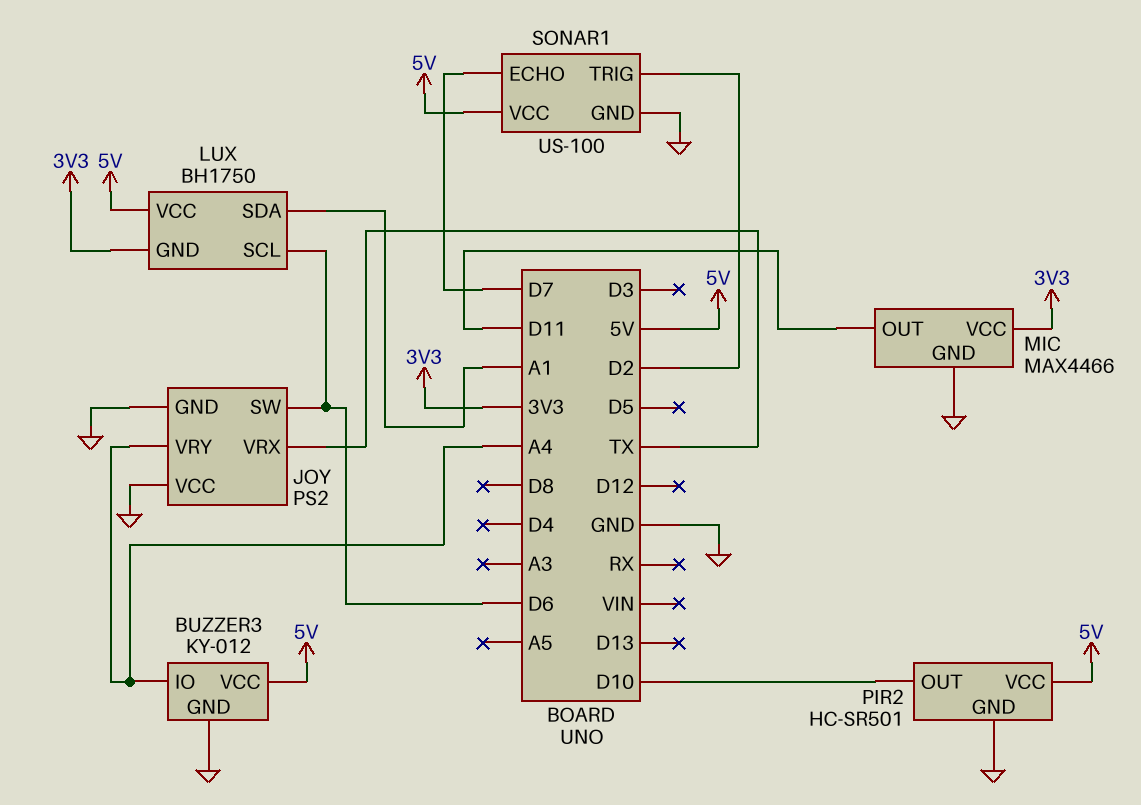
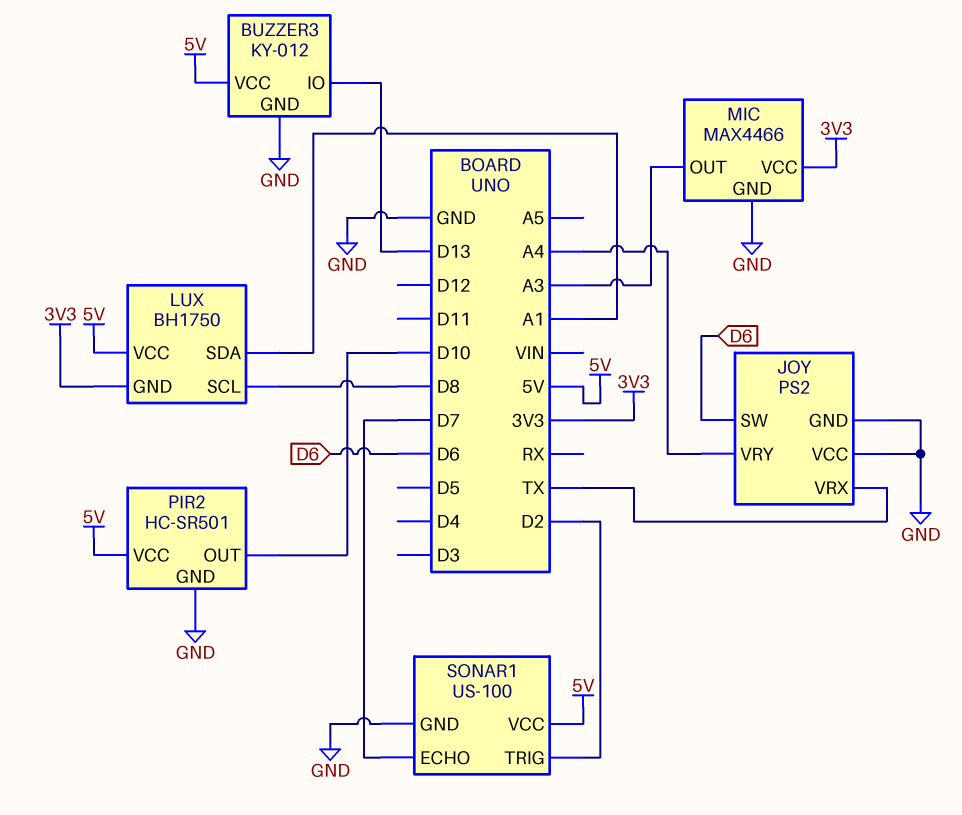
BUZZER3 pin IO: A4 -> D13
LUX pin SCL: D6 -> D8
MIC pin OUT: D11 -> A3

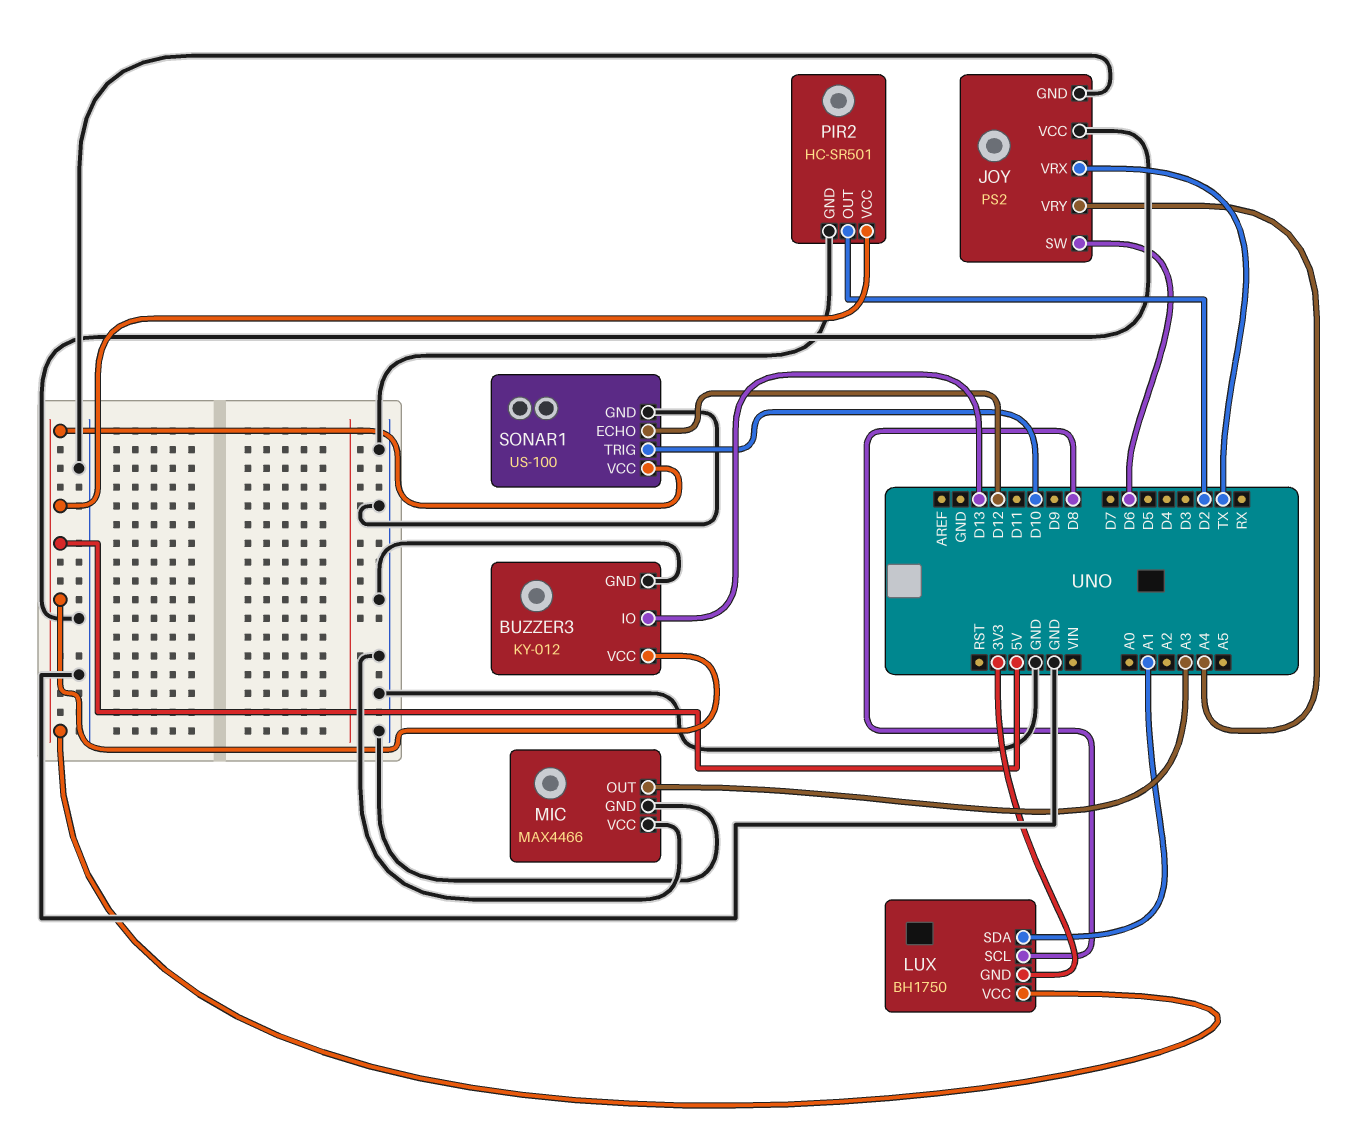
MIC pin VCC: 3V3 -> GND
PIR2 pin OUT: D10 -> D2
SONAR1 pin ECHO: D7 -> D12
SONAR1 pin TRIG: D2 -> D10

